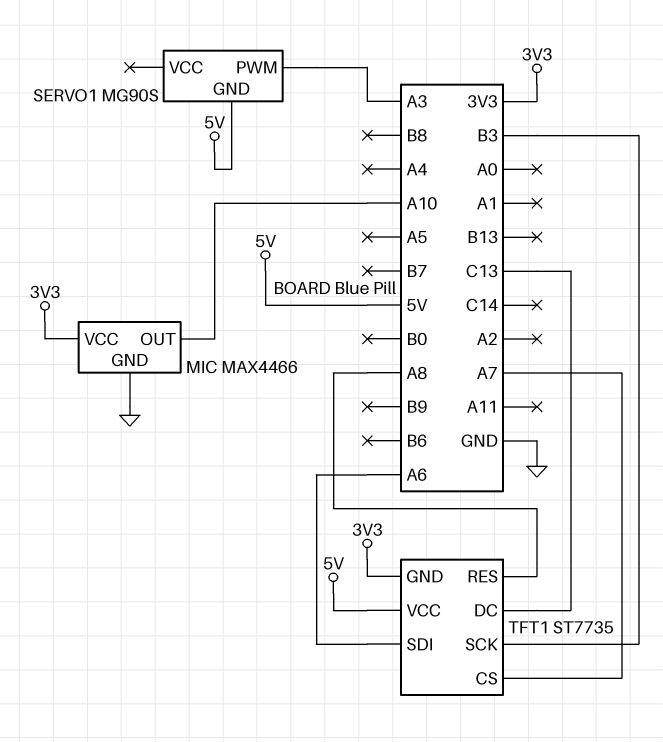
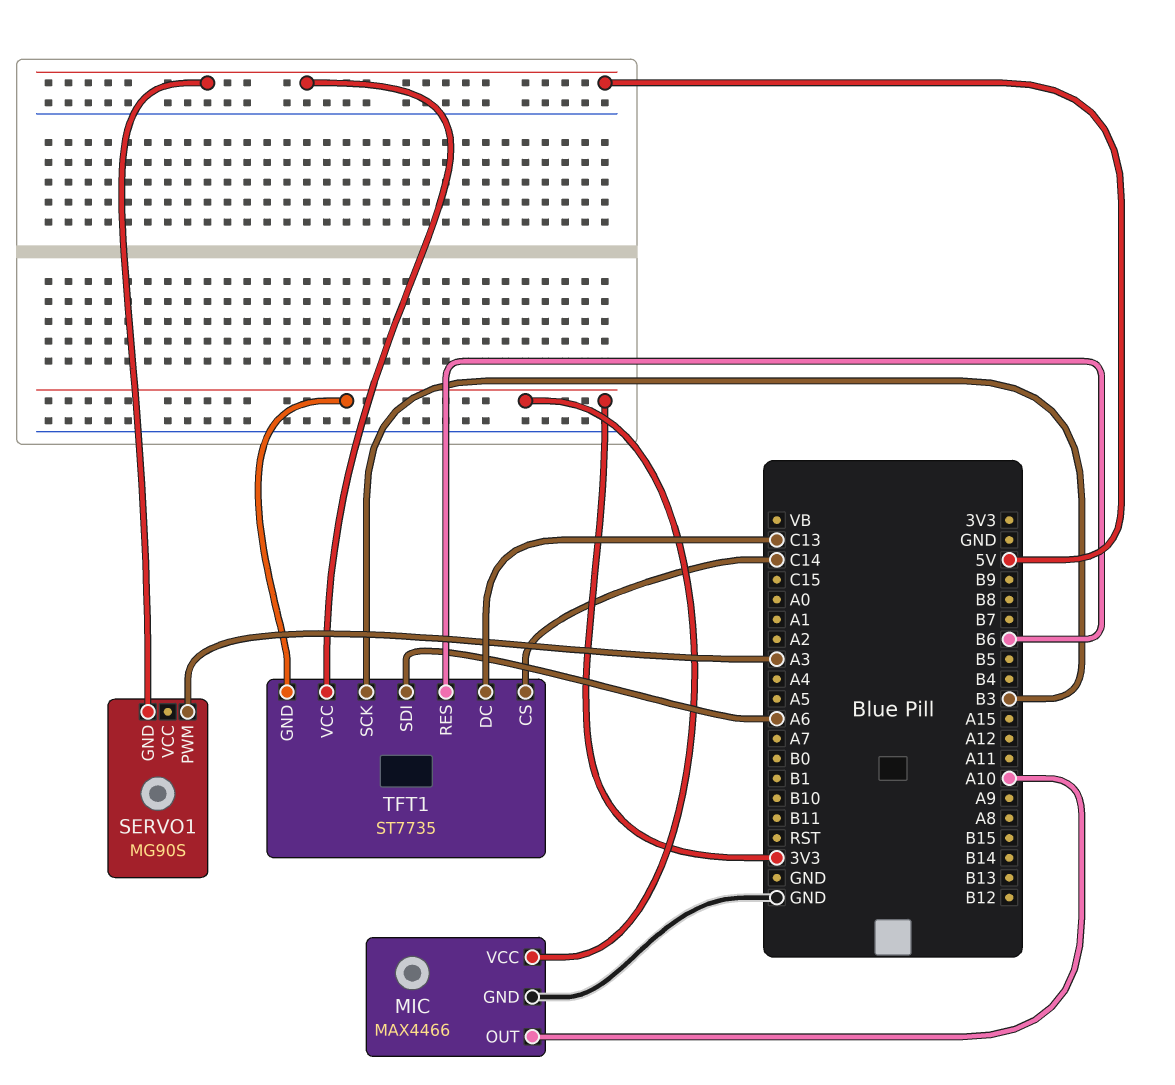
TFT1 pin CS: A7 -> C14
TFT1 pin RES: A8 -> B6

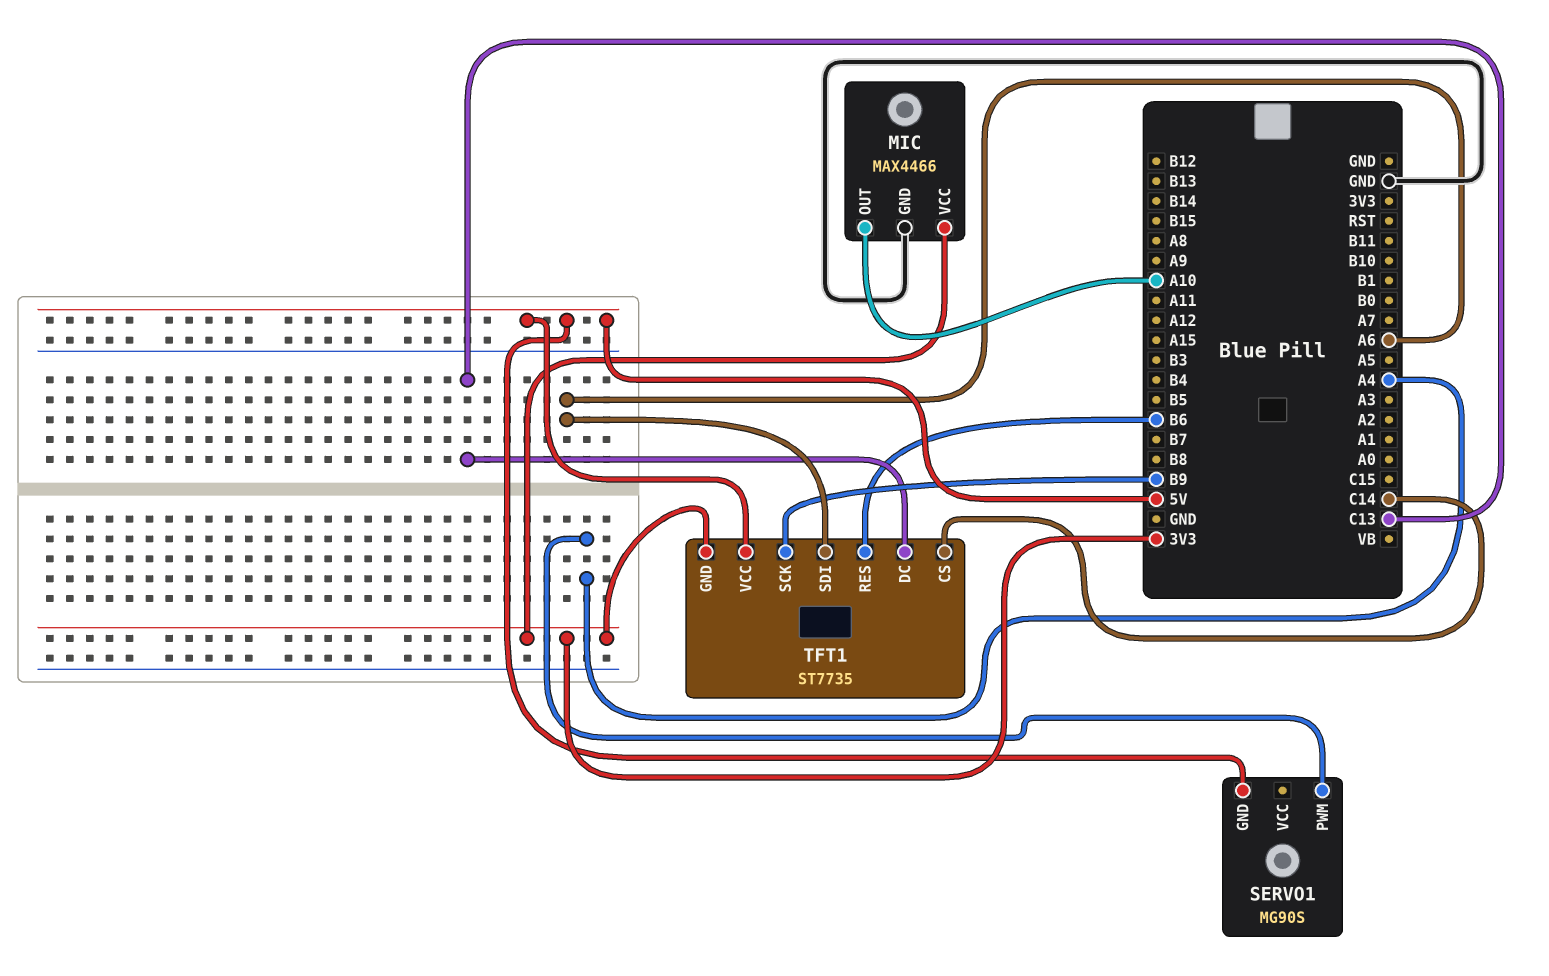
SERVO1 pin PWM: A3 -> A4
TFT1 pin SCK: B3 -> B9

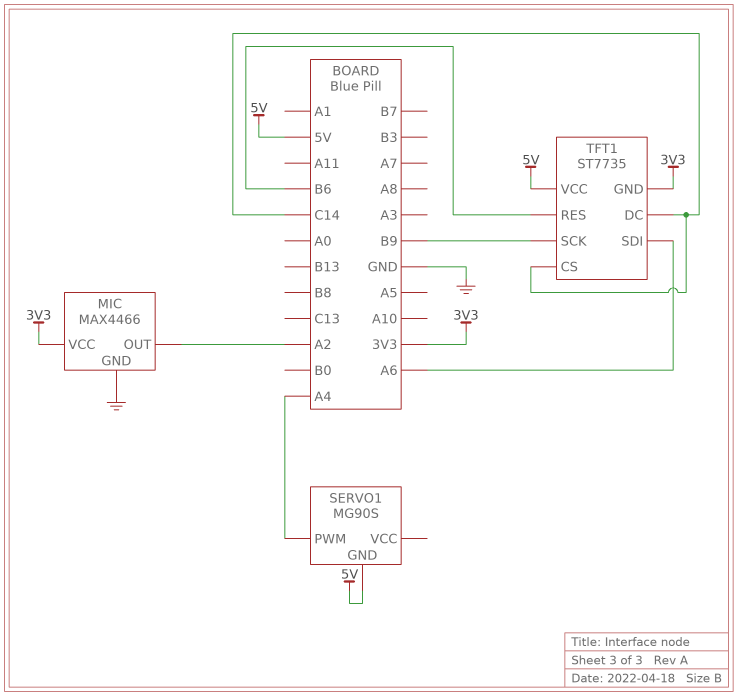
MIC pin OUT: A10 -> A2
TFT1 pin DC: C13 -> C14

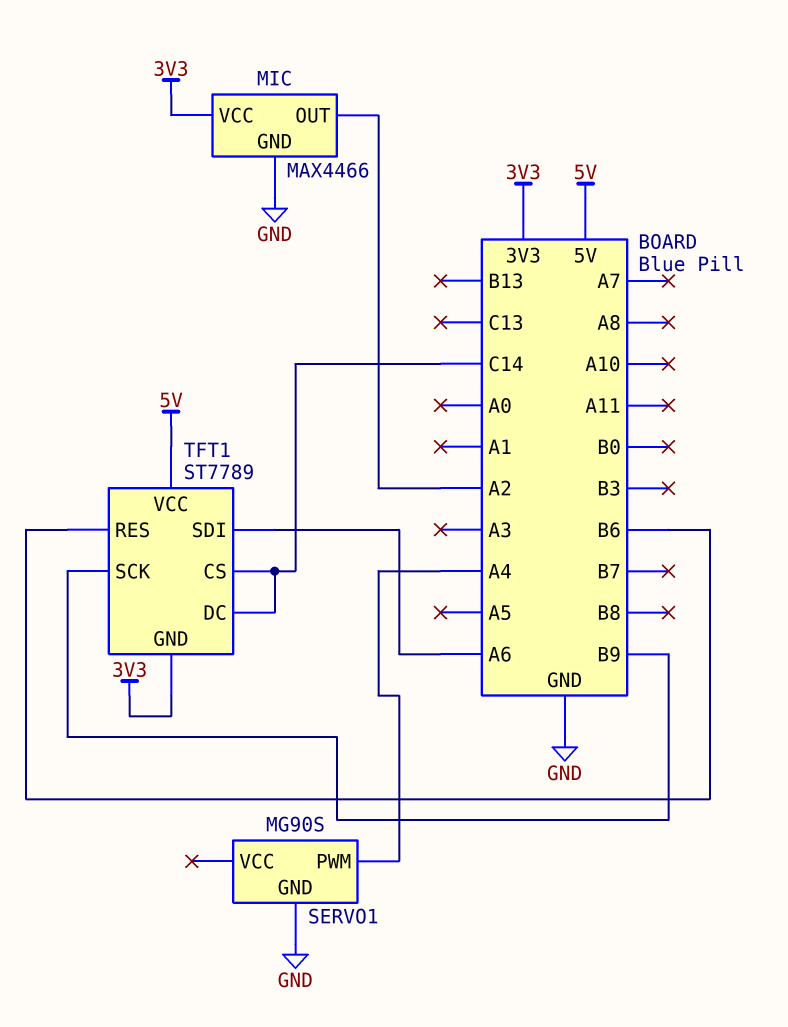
SERVO1 pin GND: 5V -> GND
TFT1: ST7735 -> ST7789

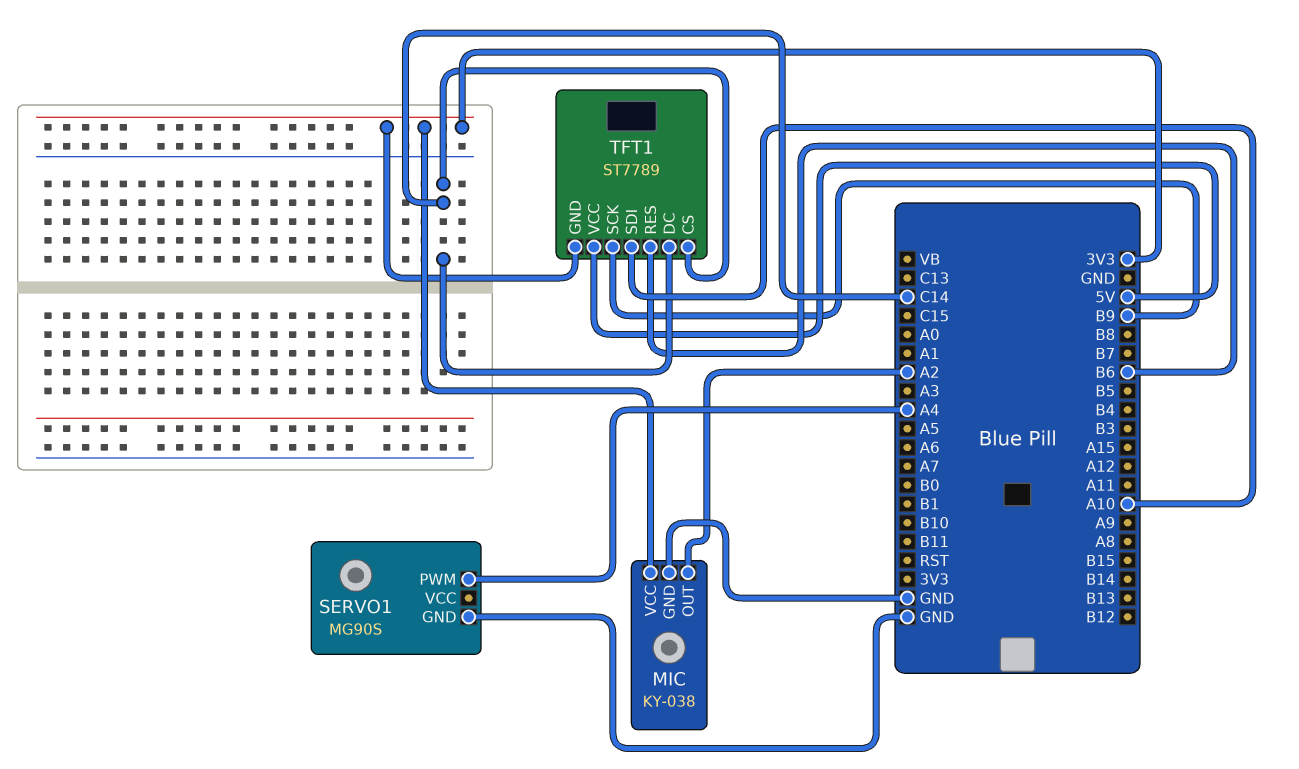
MIC: MAX4466 -> KY-038
TFT1 pin SDI: A6 -> A10

